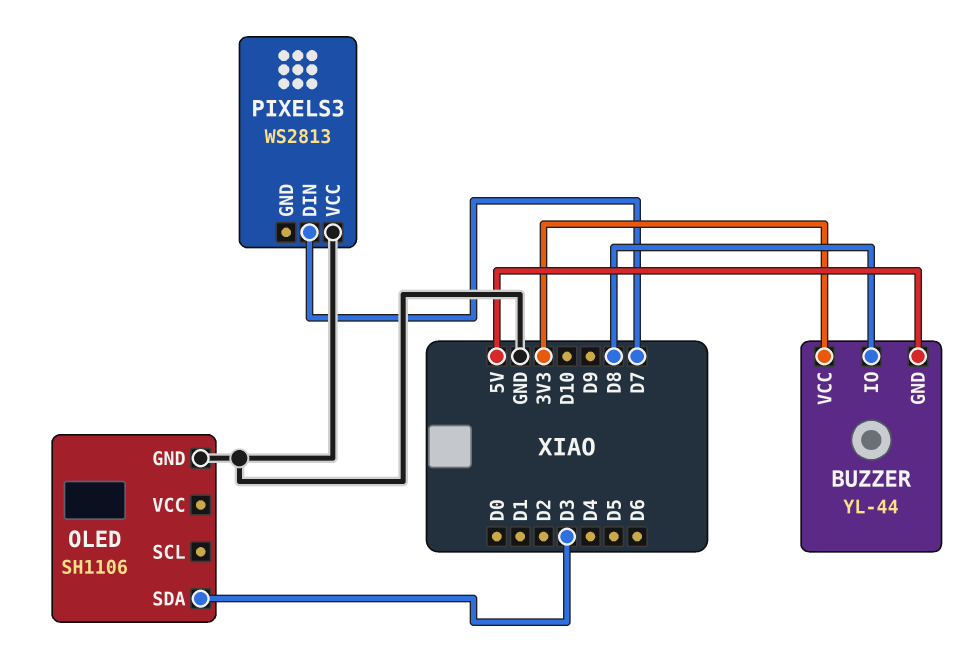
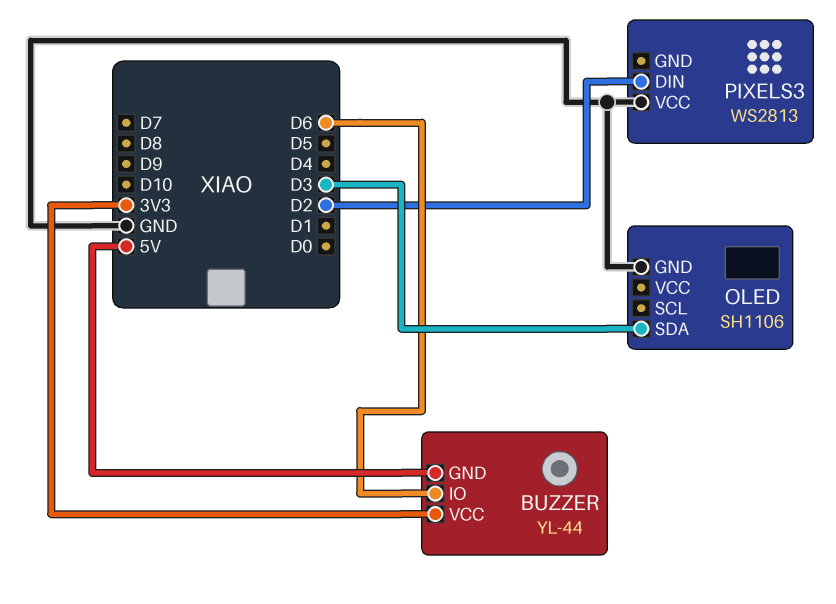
BUZZER pin IO: D8 -> D6
PIXELS3 pin DIN: D7 -> D2

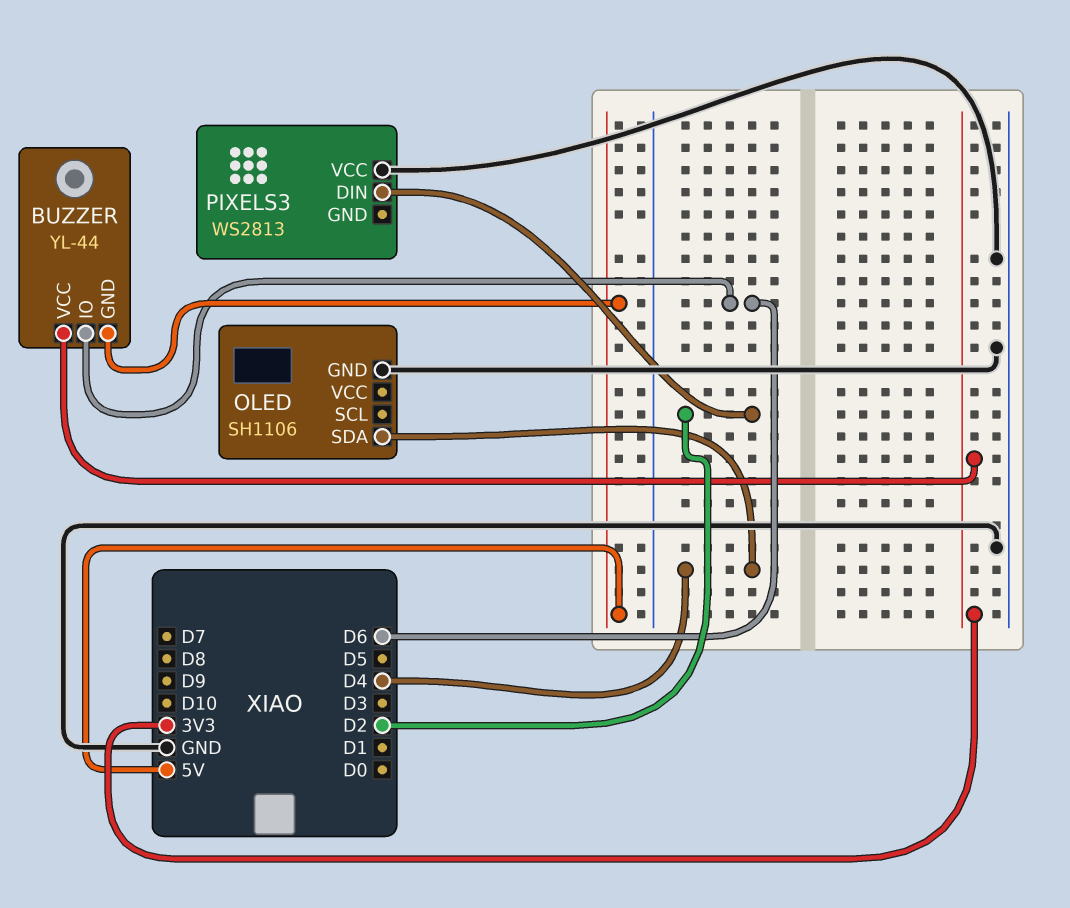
OLED pin SDA: D3 -> D4

